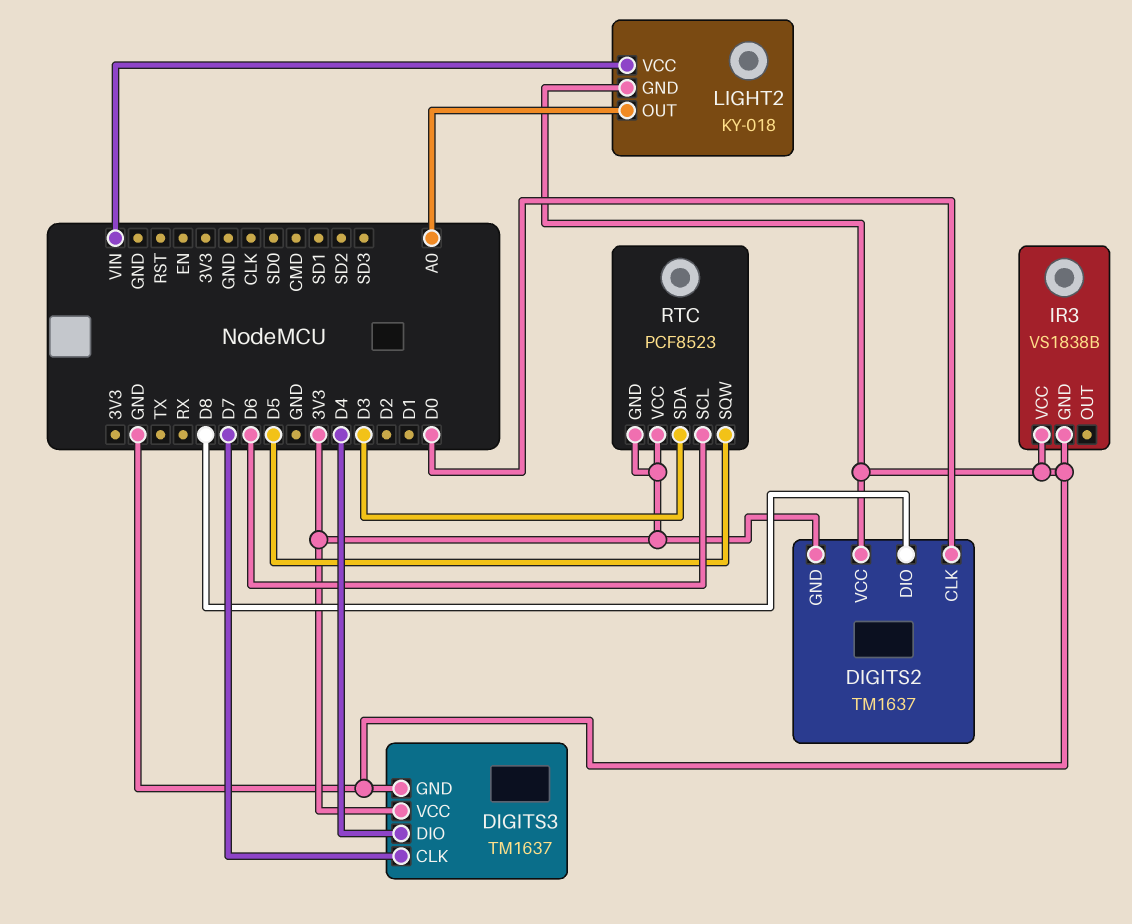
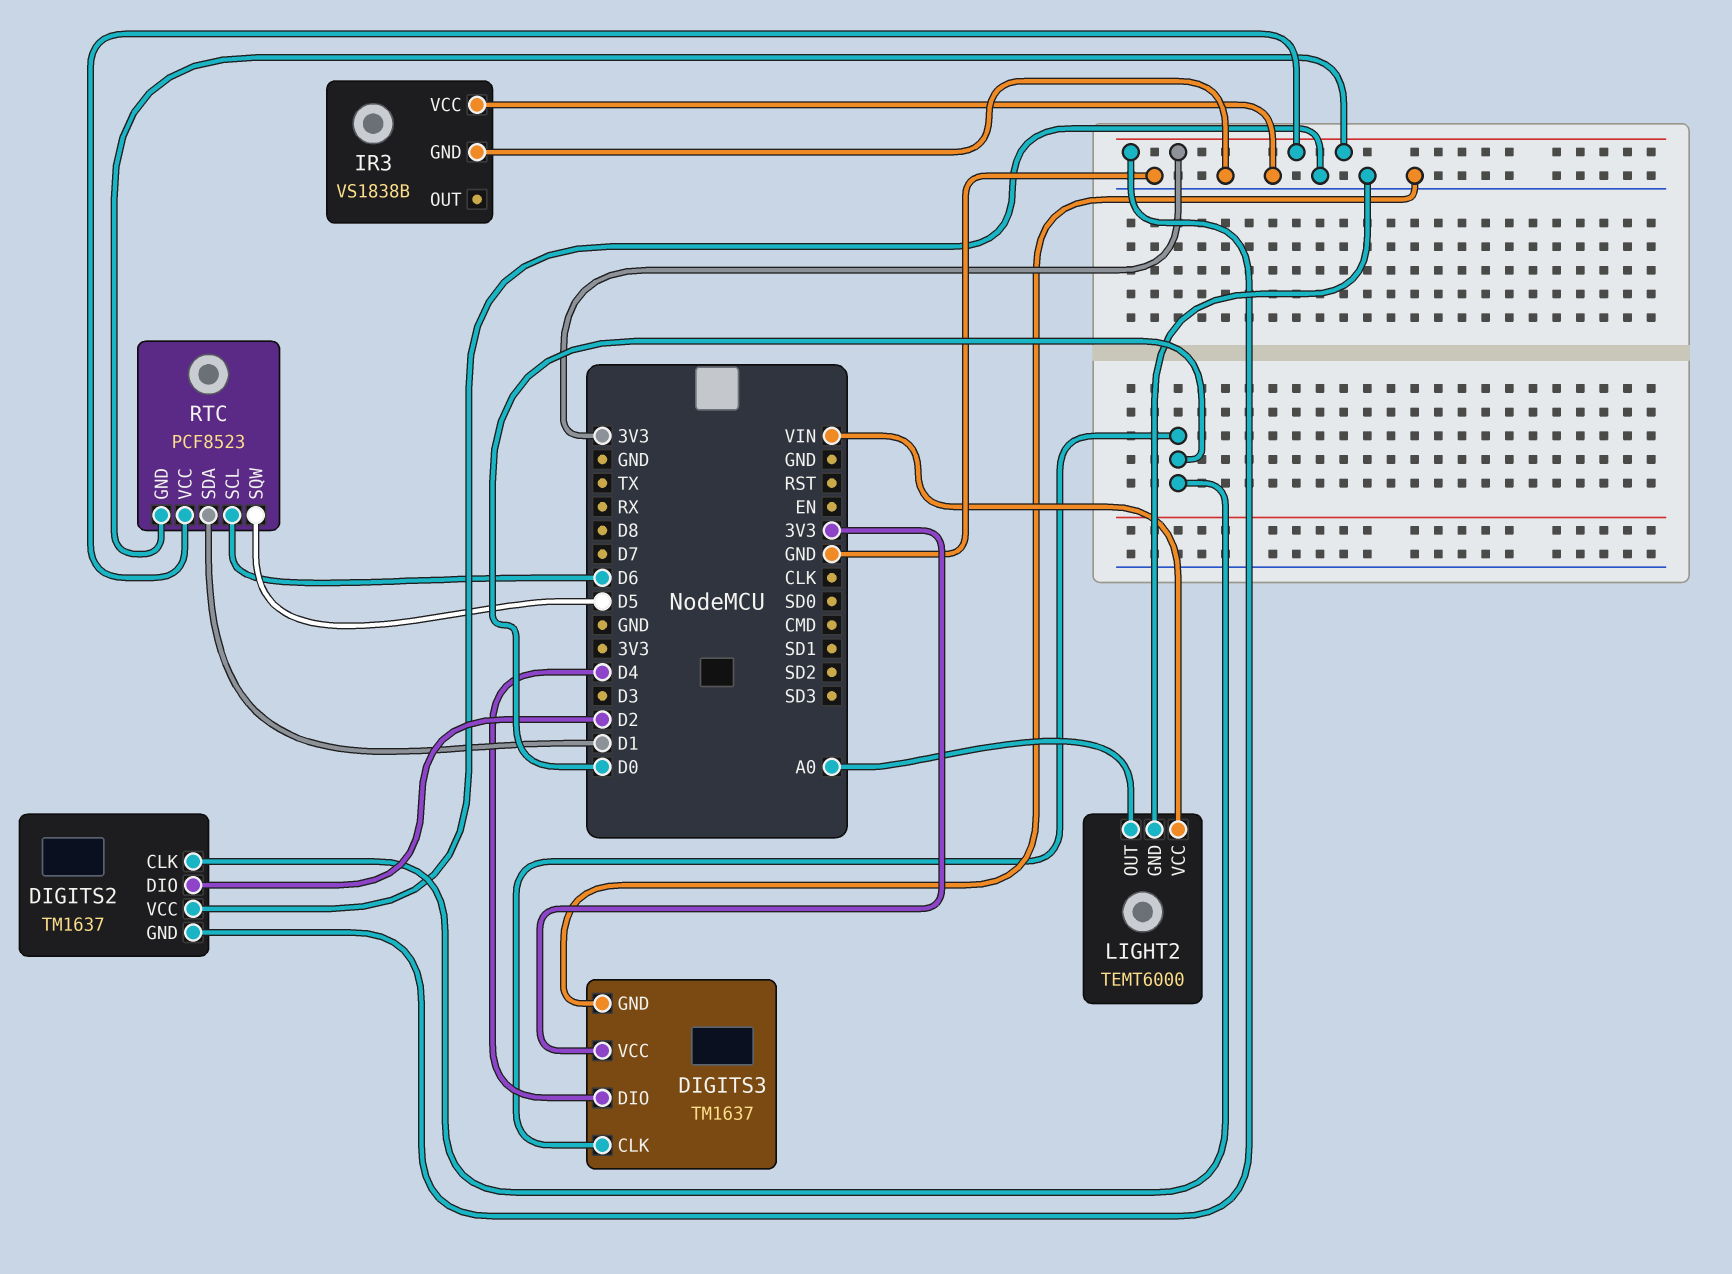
DIGITS2 pin DIO: D8 -> D2
DIGITS3 pin CLK: D7 -> D0
LIGHT2: KY-018 -> TEMT6000
RTC pin SDA: D3 -> D1

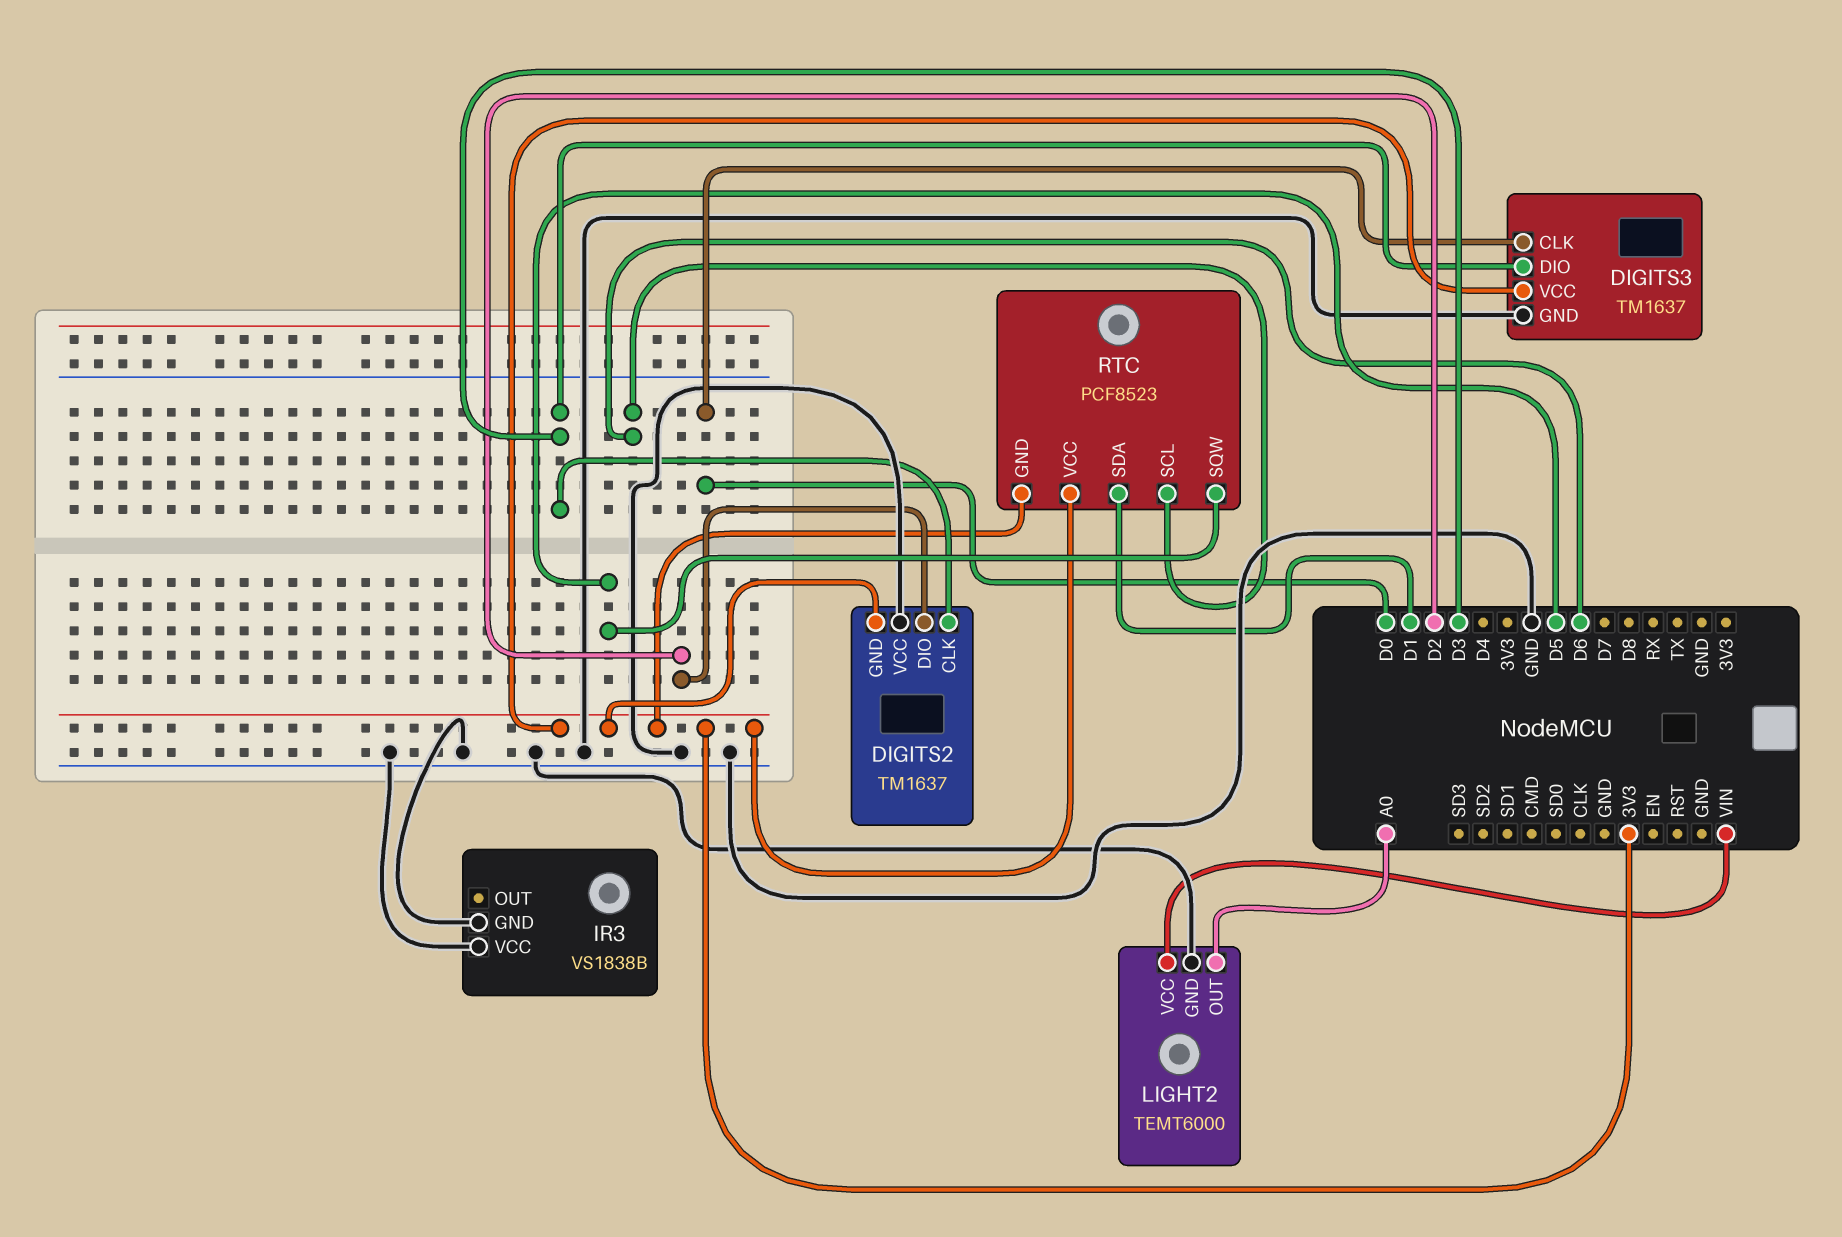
DIGITS2 pin CLK: D0 -> D3
DIGITS3 pin DIO: D4 -> D3

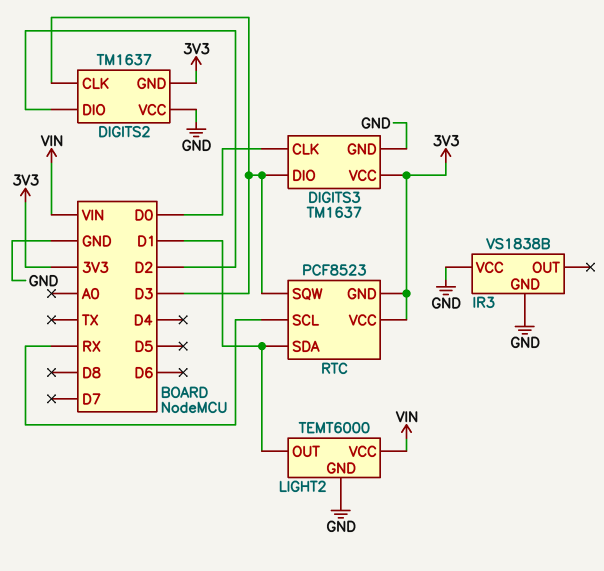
LIGHT2 pin OUT: A0 -> D1
RTC pin SCL: D6 -> RX
RTC pin SQW: D5 -> D3

